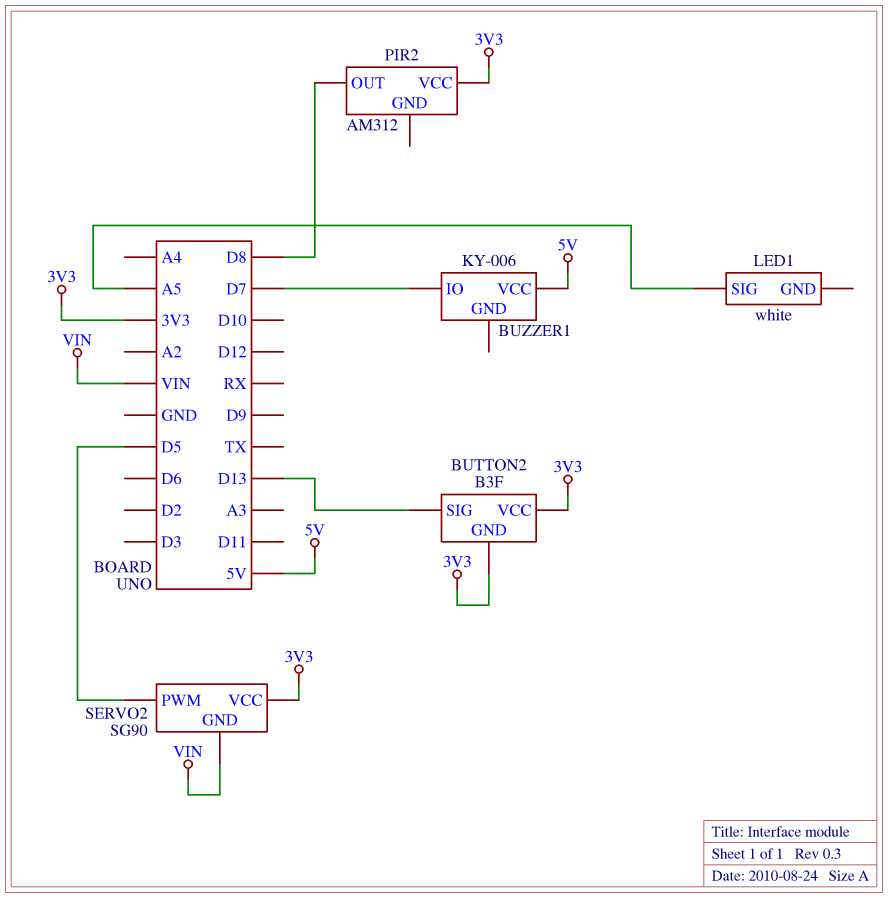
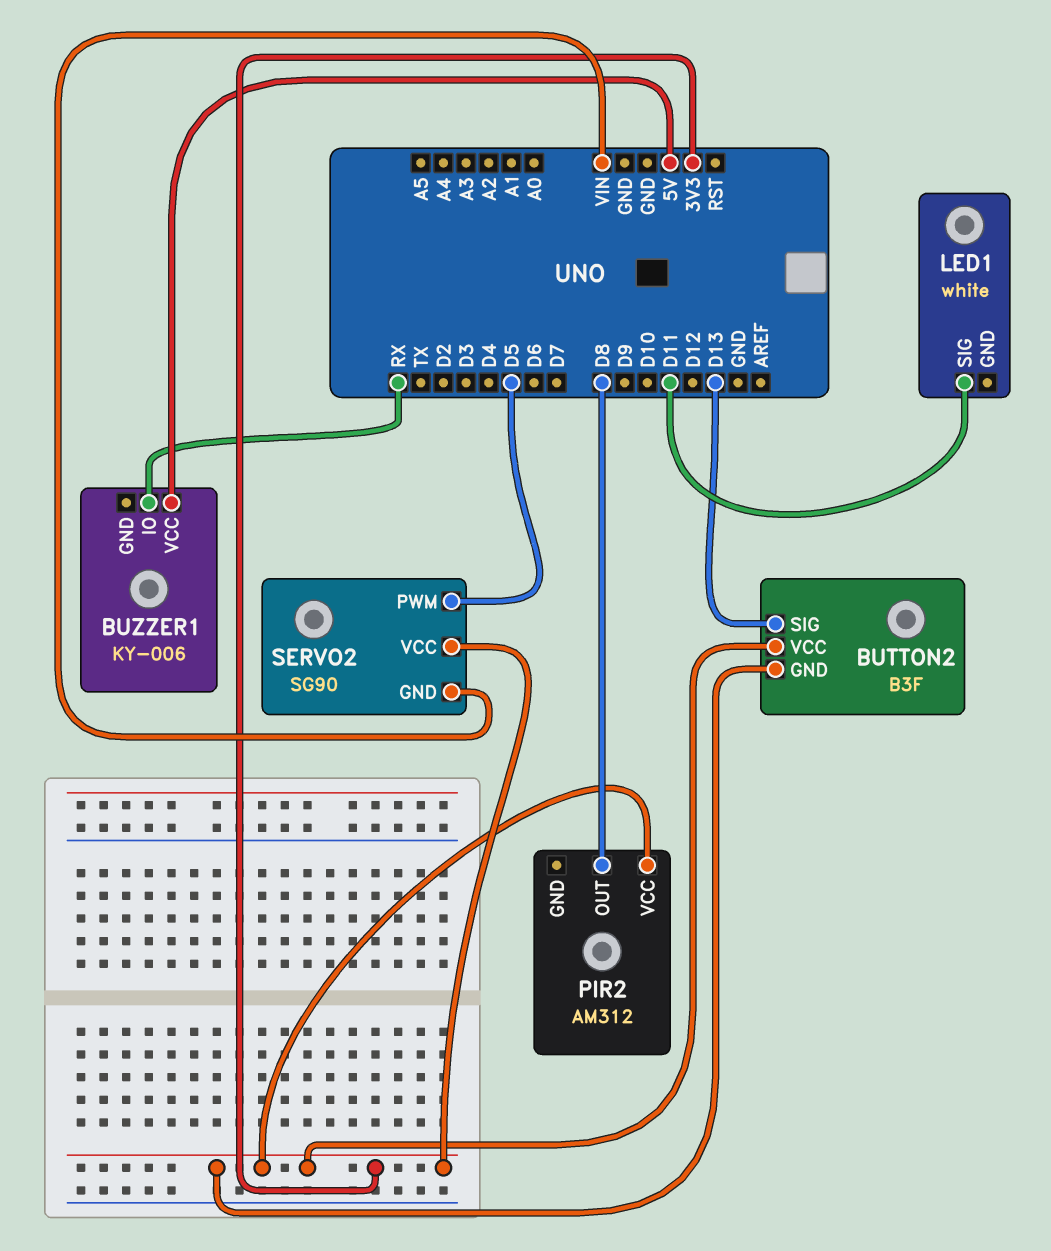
BUZZER1 pin IO: D7 -> RX
LED1 pin SIG: A5 -> D11

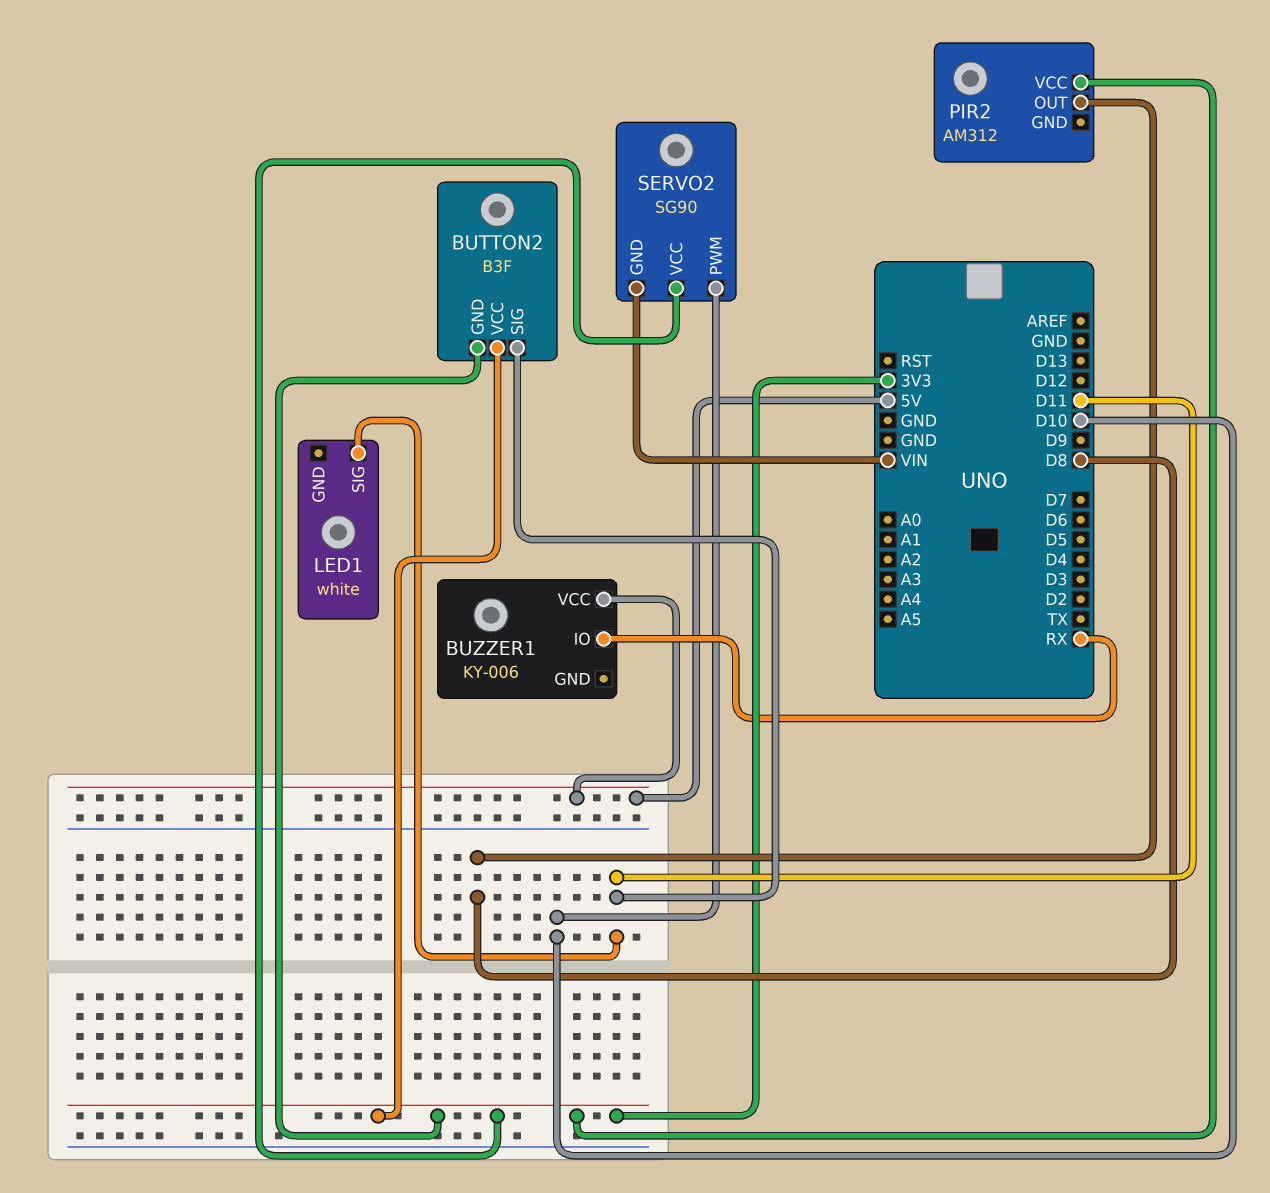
BUTTON2 pin SIG: D13 -> D11
SERVO2 pin PWM: D5 -> D10

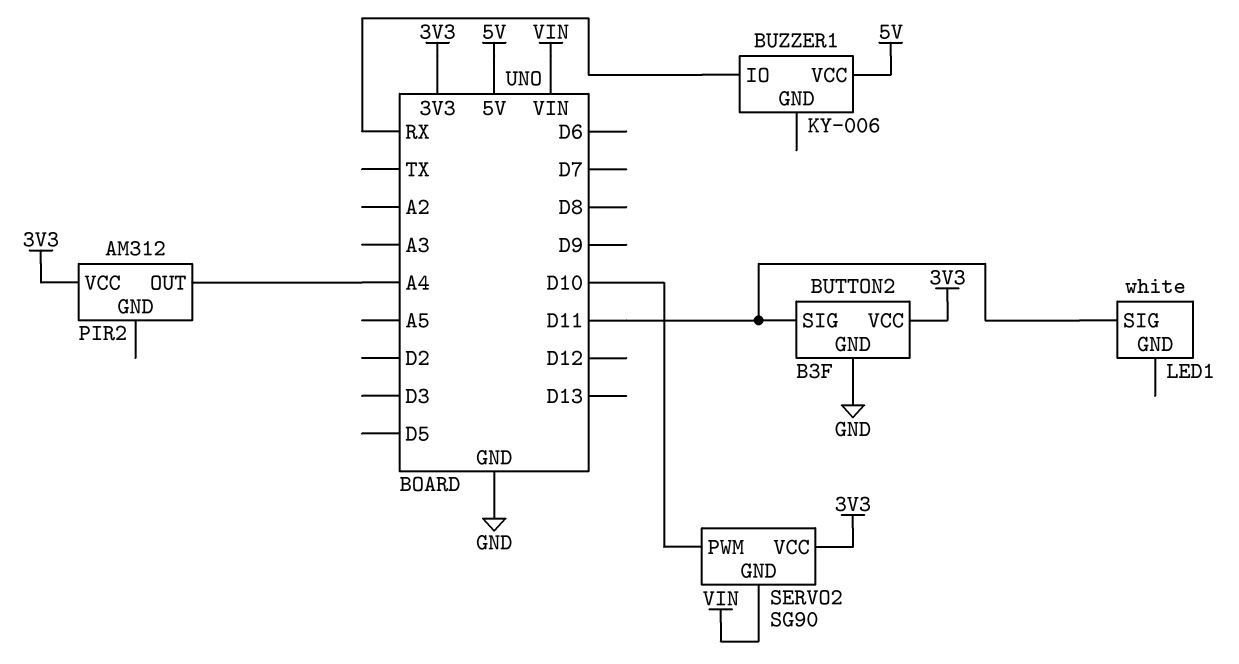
BUTTON2 pin GND: 3V3 -> GND
PIR2 pin OUT: D8 -> A4

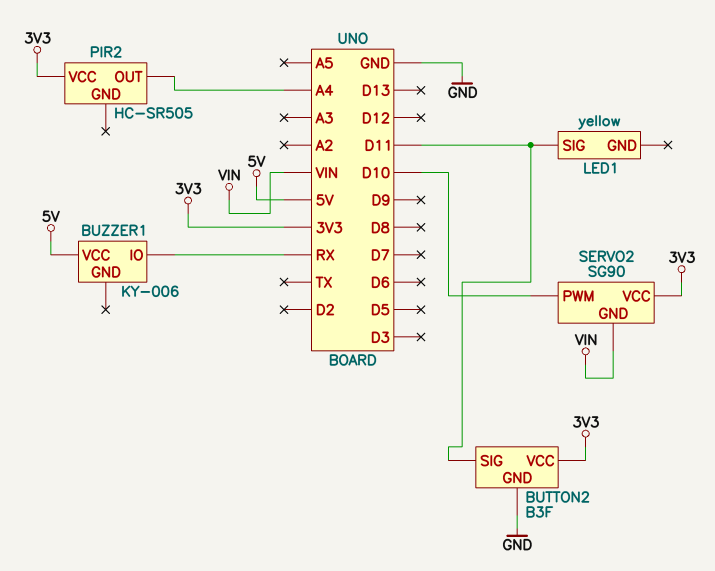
LED1: white -> yellow
PIR2: AM312 -> HC-SR505

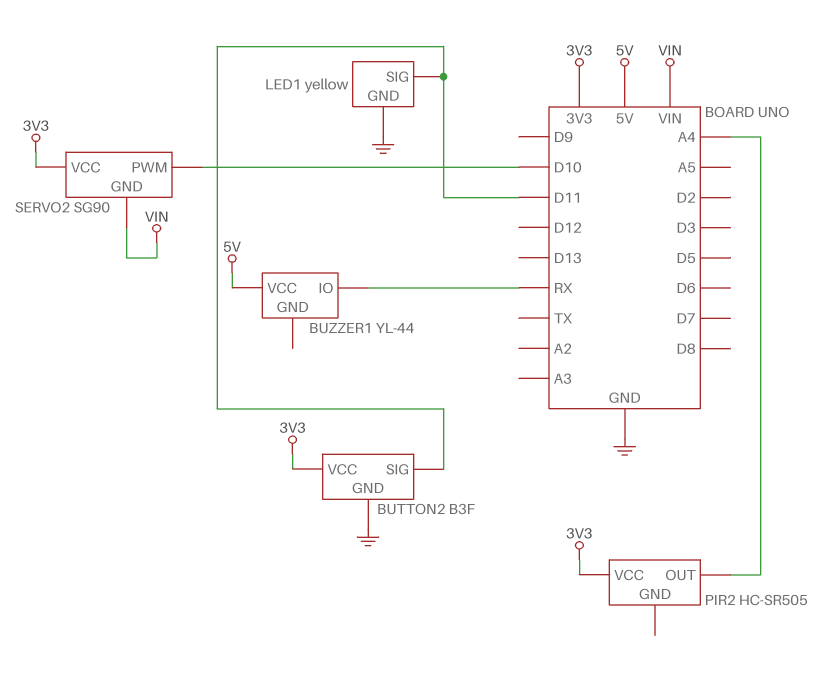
BUZZER1: KY-006 -> YL-44
LED1 pin GND: none -> GND

